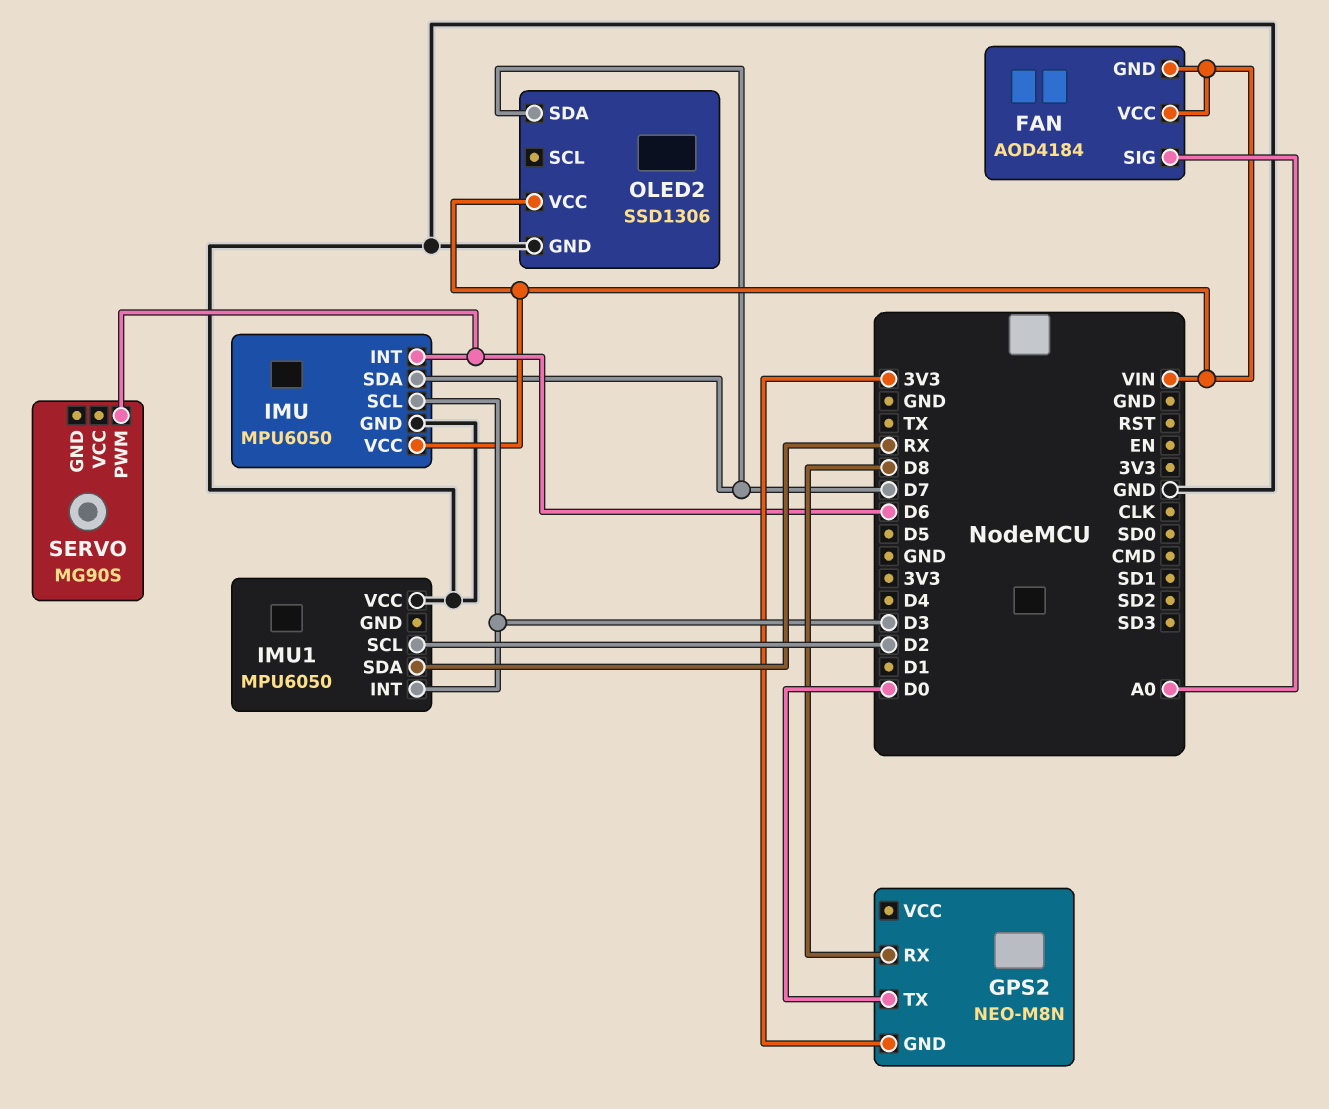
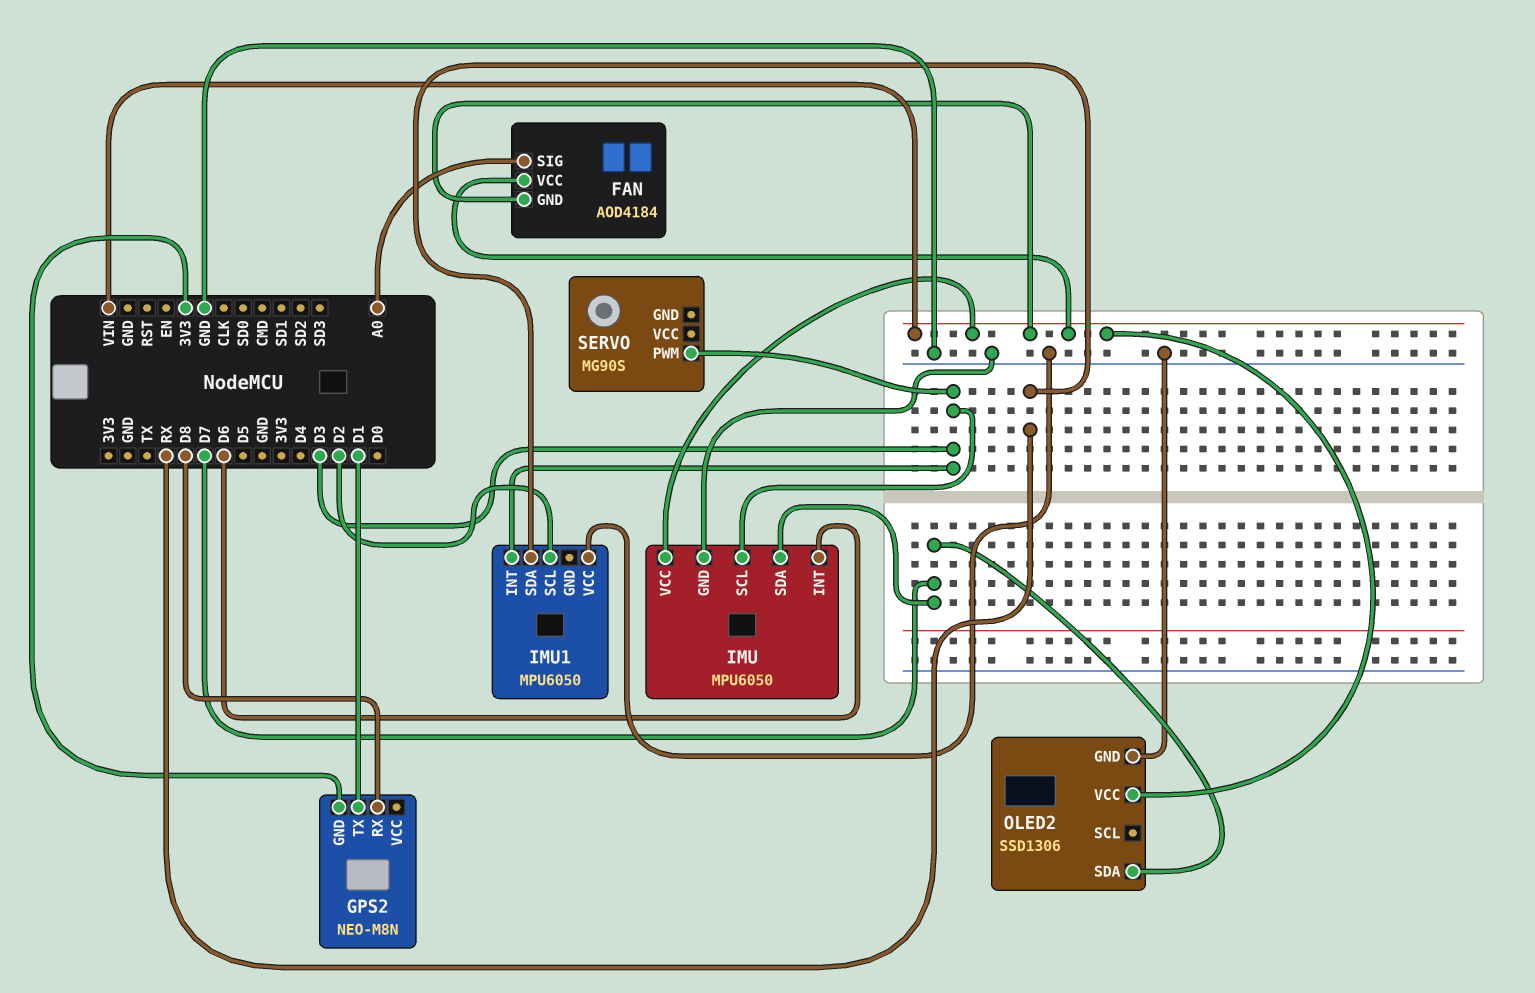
GPS2 pin TX: D0 -> D1
SERVO pin PWM: D6 -> D3

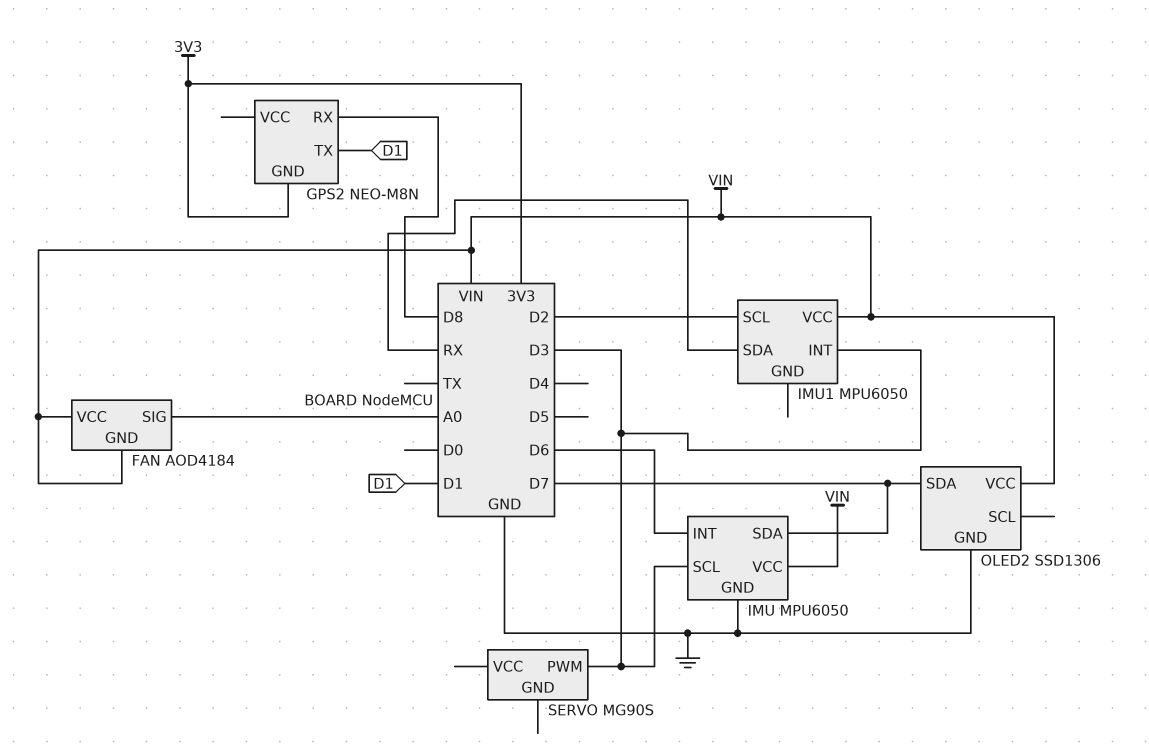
IMU1 pin VCC: GND -> VIN

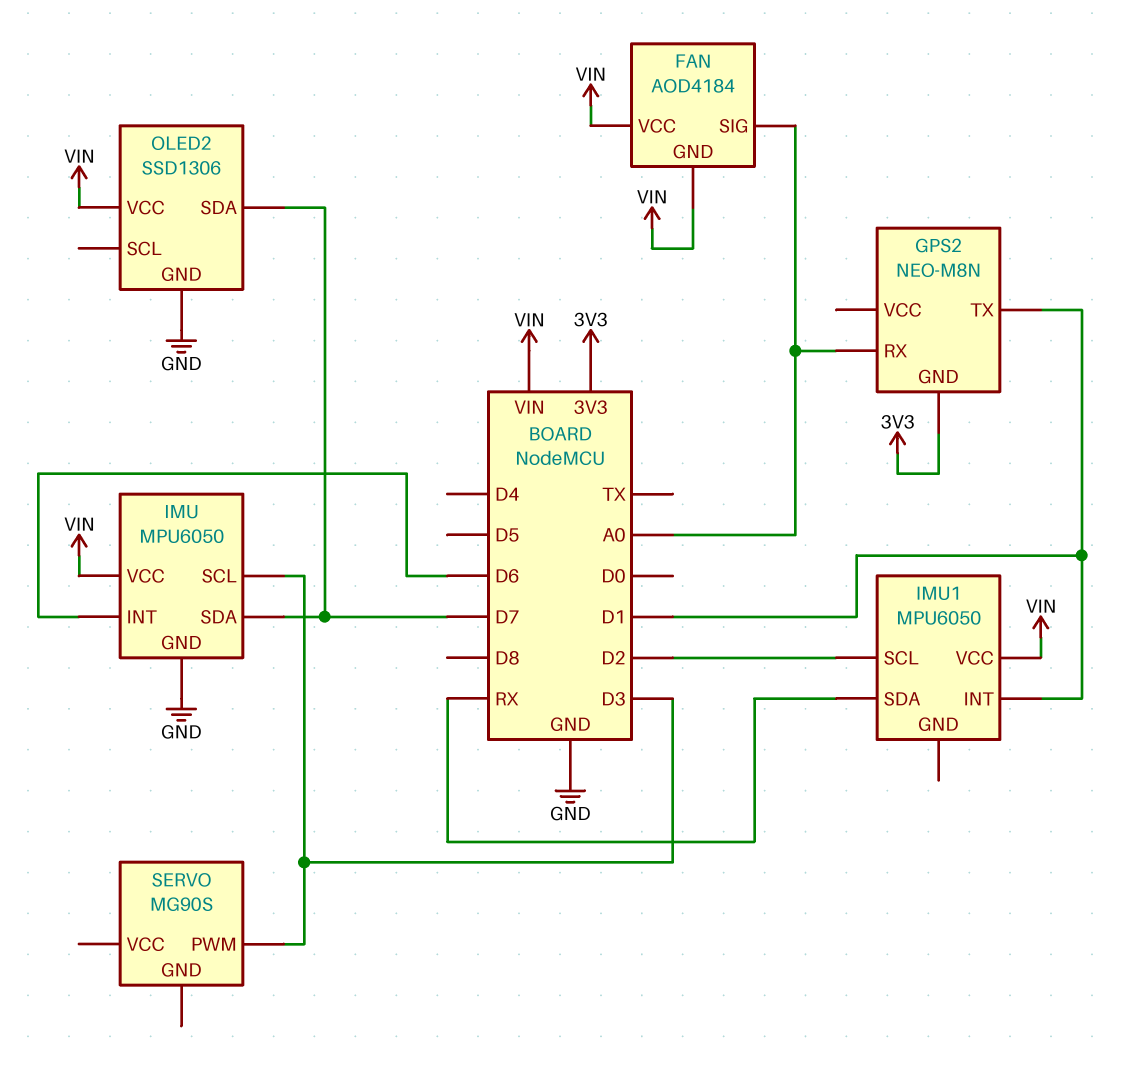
GPS2 pin RX: D8 -> A0
IMU1 pin INT: D3 -> D1

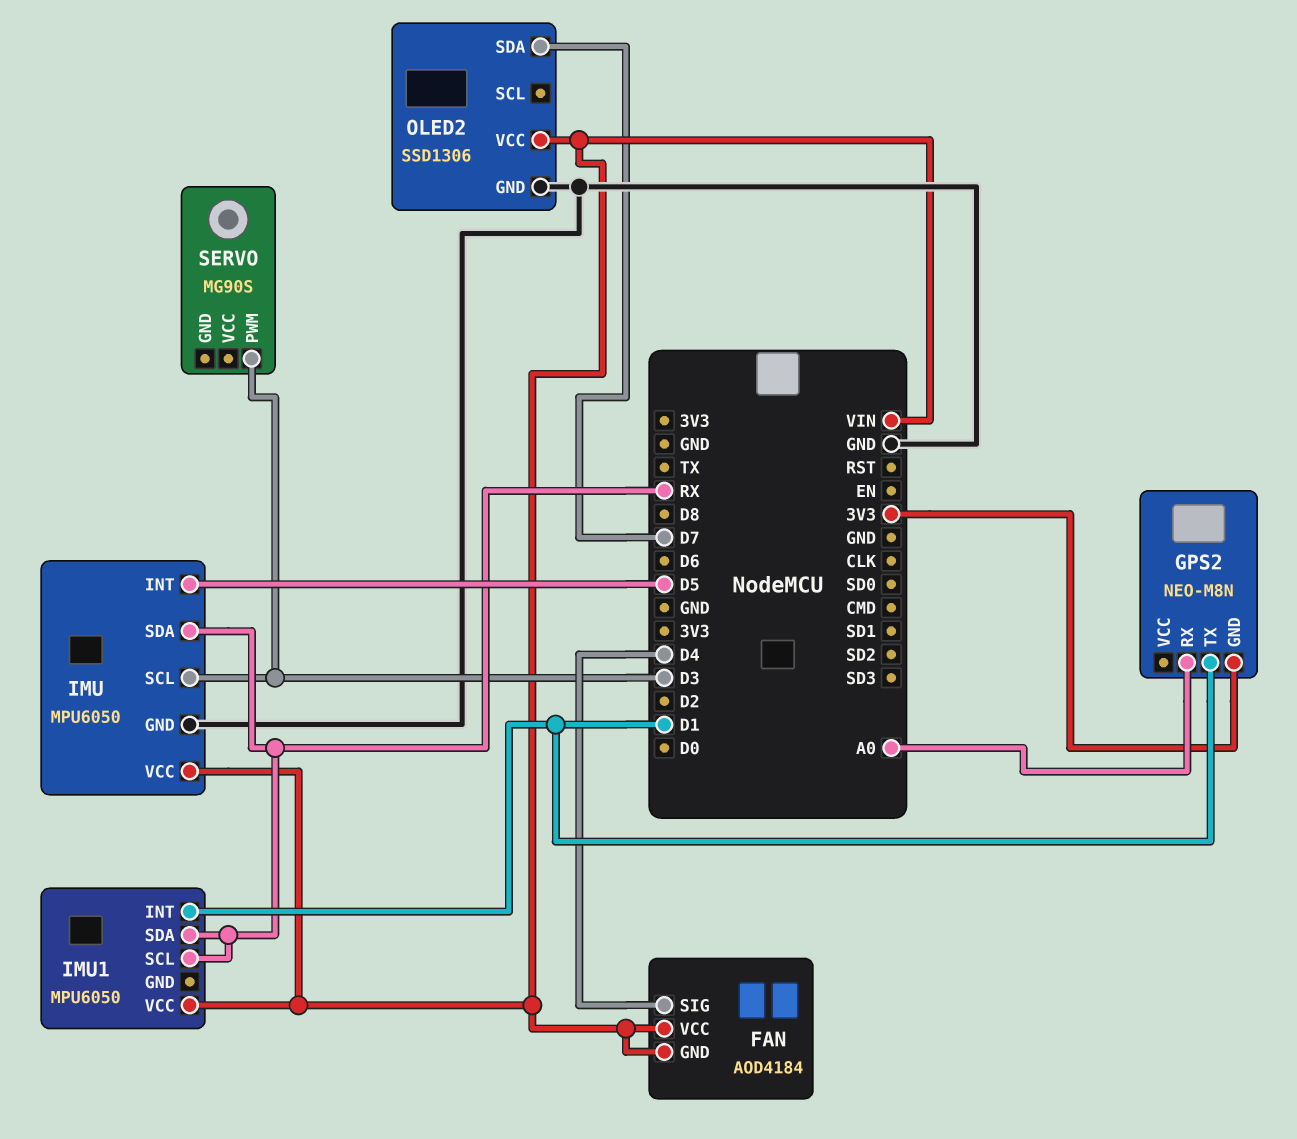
FAN pin SIG: A0 -> D4
IMU pin INT: D6 -> D5
IMU pin SDA: D7 -> RX
IMU1 pin SCL: D2 -> RX

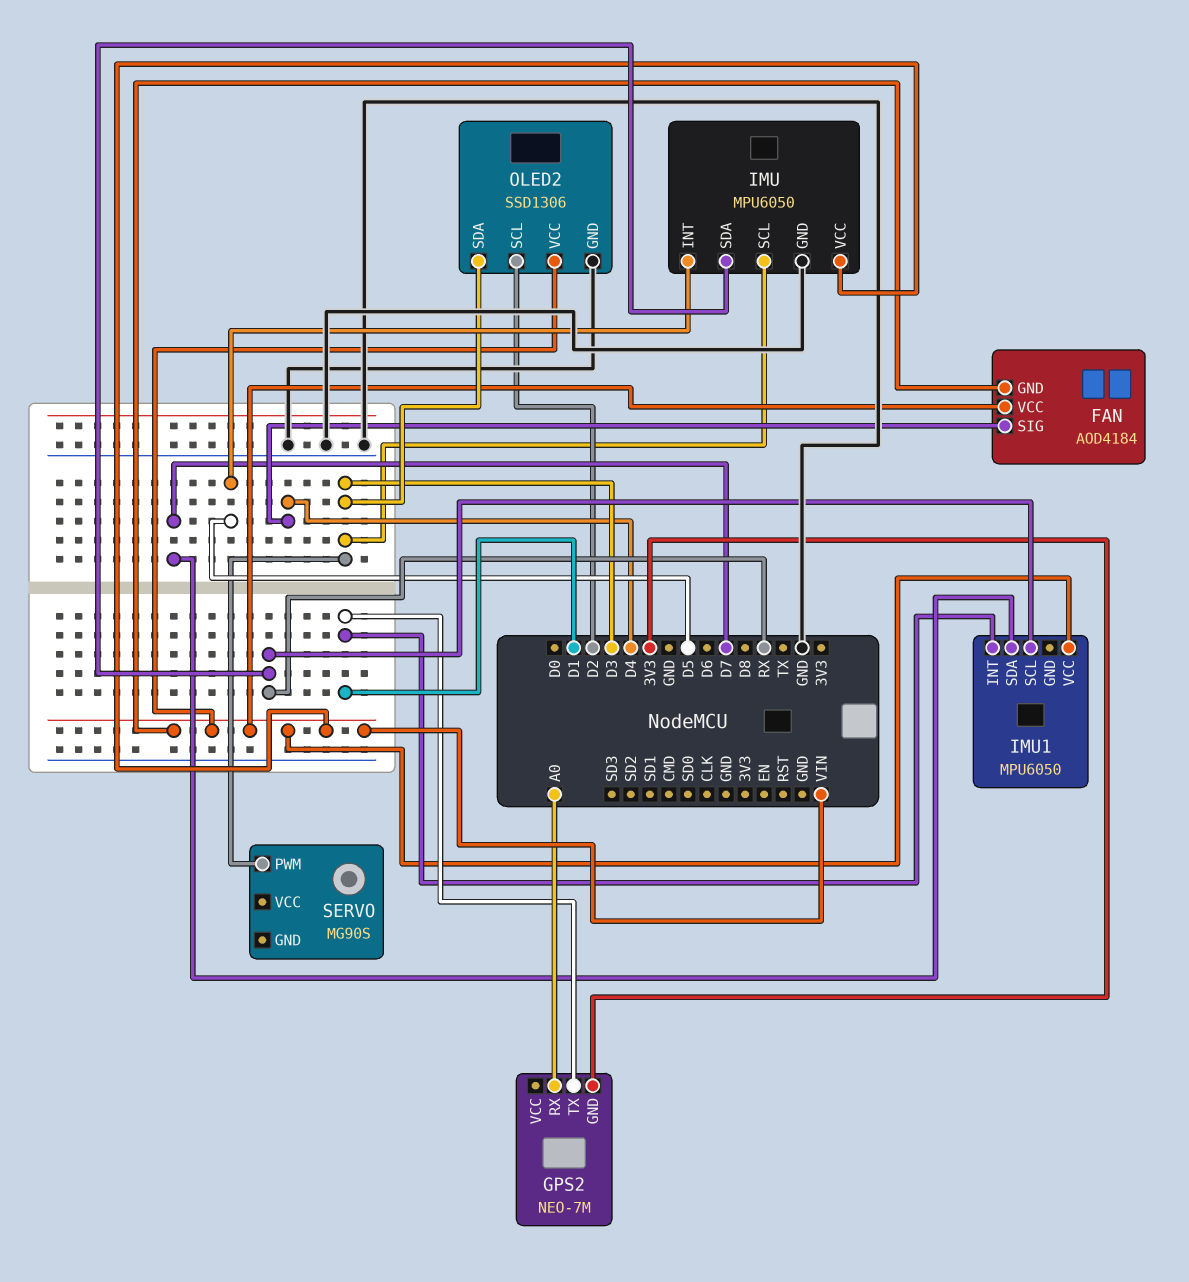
GPS2: NEO-M8N -> NEO-7M
IMU1 pin SDA: RX -> D7
OLED2 pin SCL: none -> D2
OLED2 pin SDA: D7 -> D3

